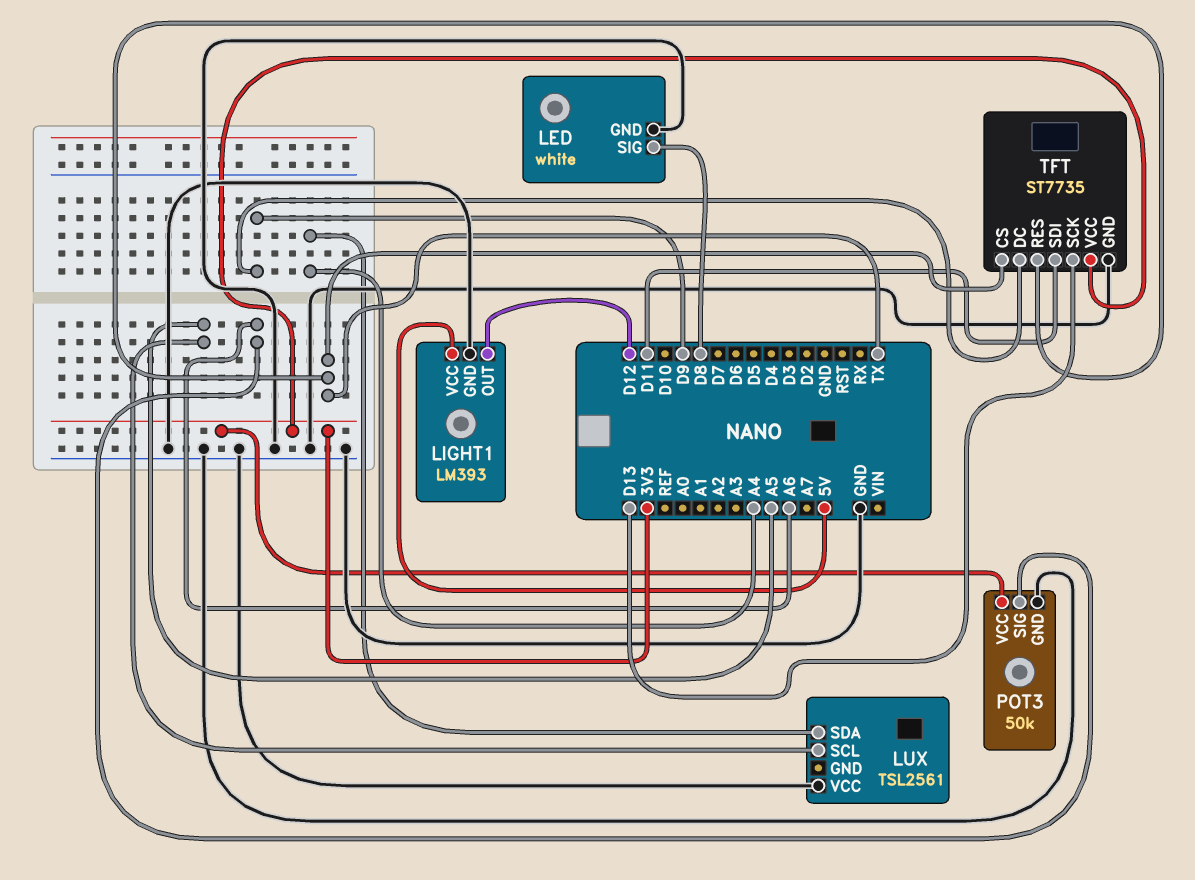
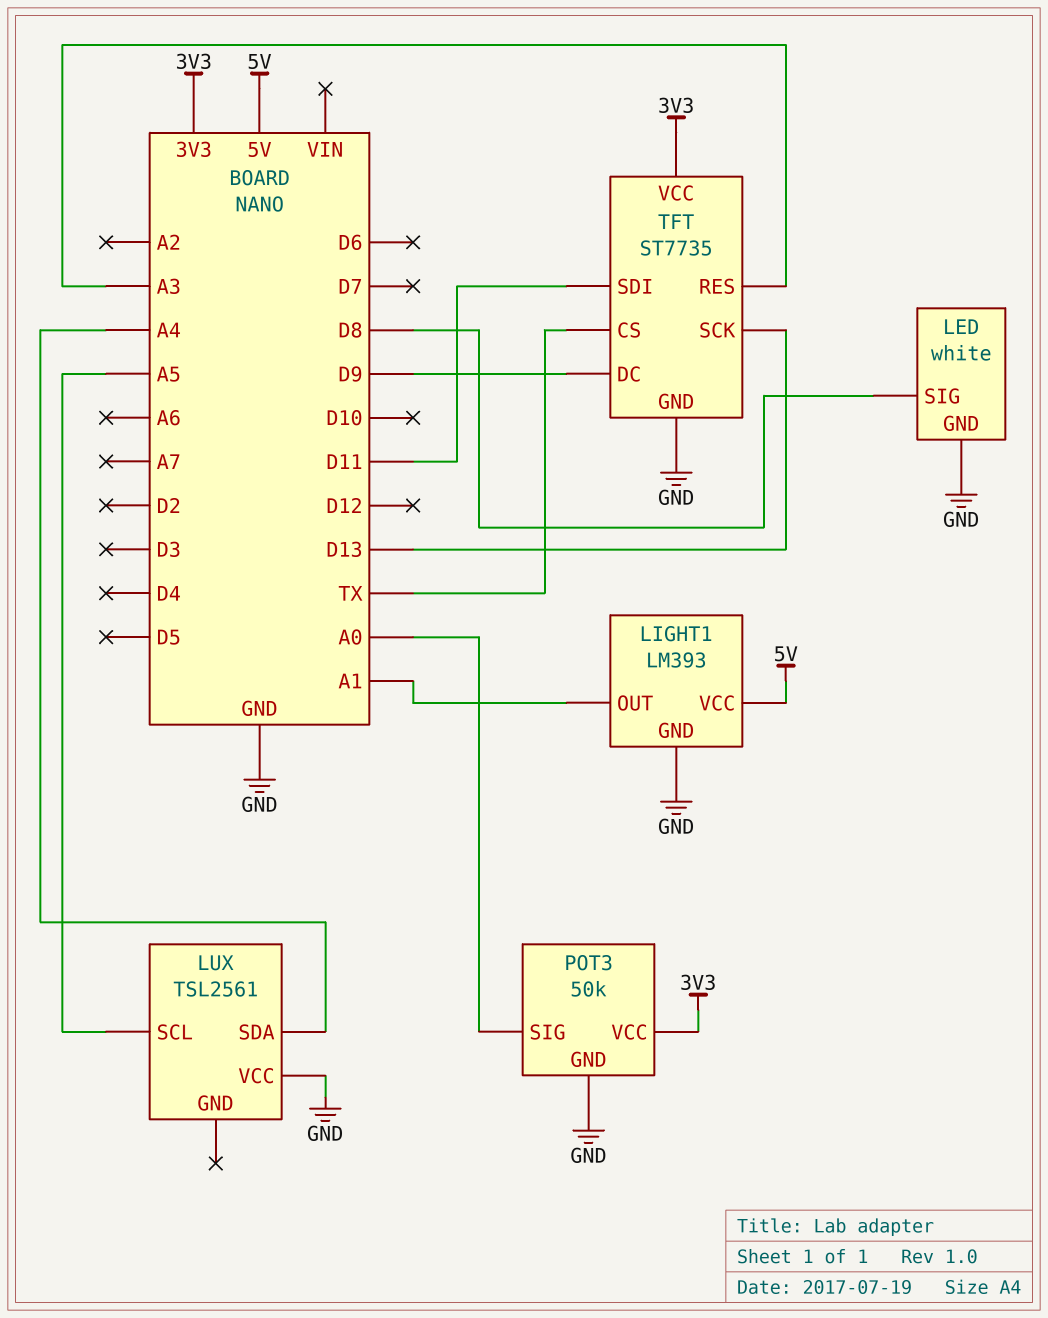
LIGHT1 pin OUT: D12 -> A1
POT3 pin SIG: A6 -> A0
TFT pin RES: TX -> A3

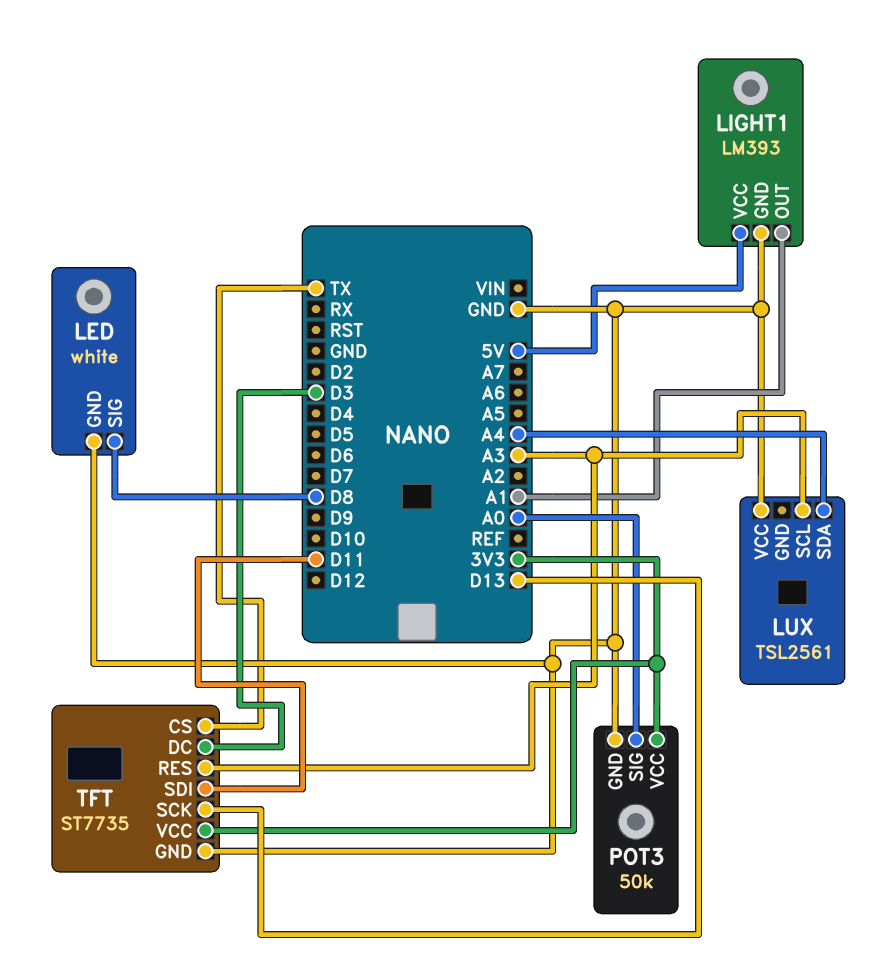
LUX pin SCL: A5 -> A3
TFT pin DC: D9 -> D3

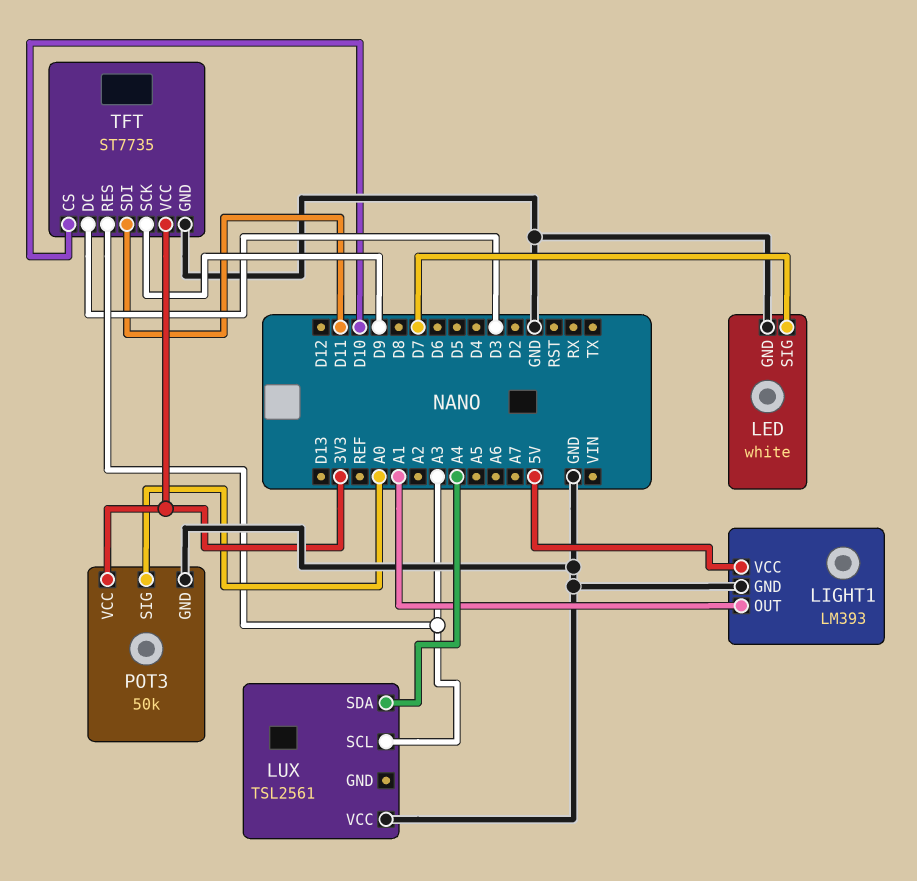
LED pin SIG: D8 -> D7
TFT pin CS: TX -> D10
TFT pin SCK: D13 -> D9

